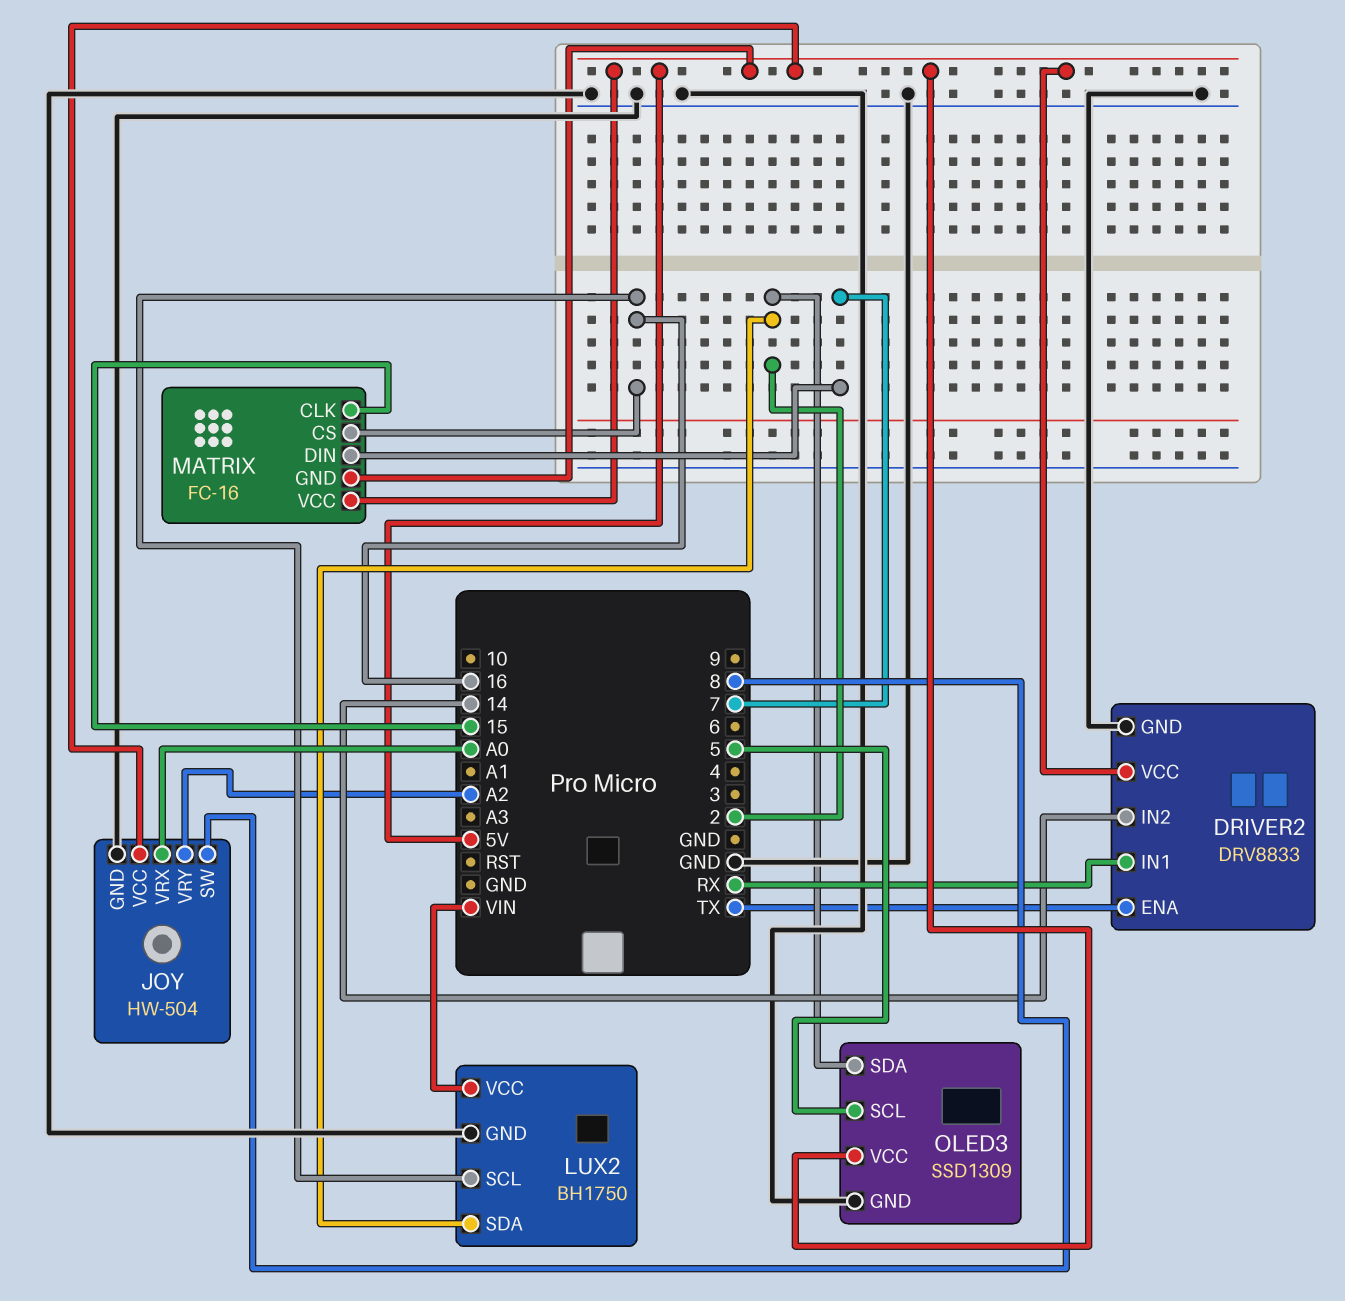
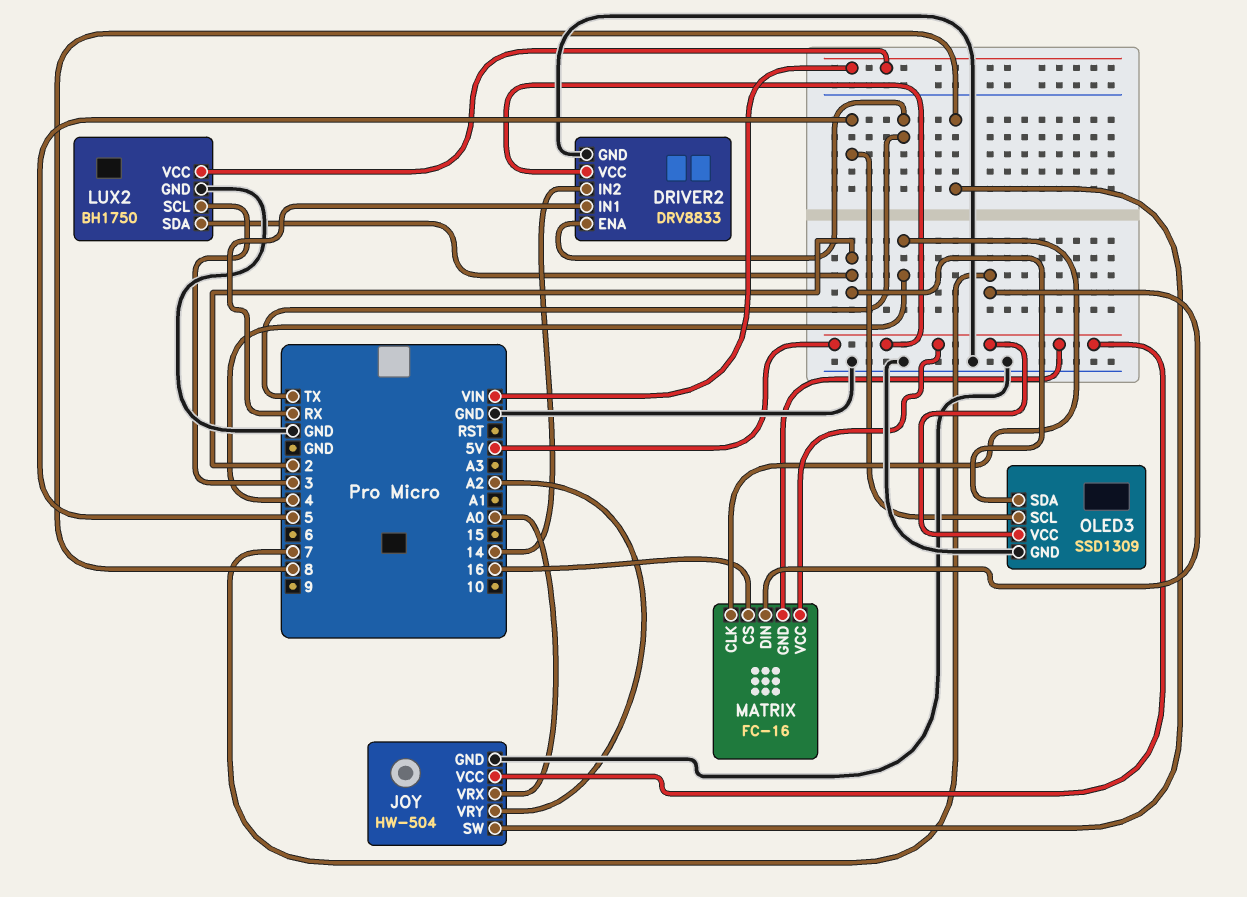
LUX2 pin SCL: 16 -> 3
MATRIX pin CLK: 15 -> 4

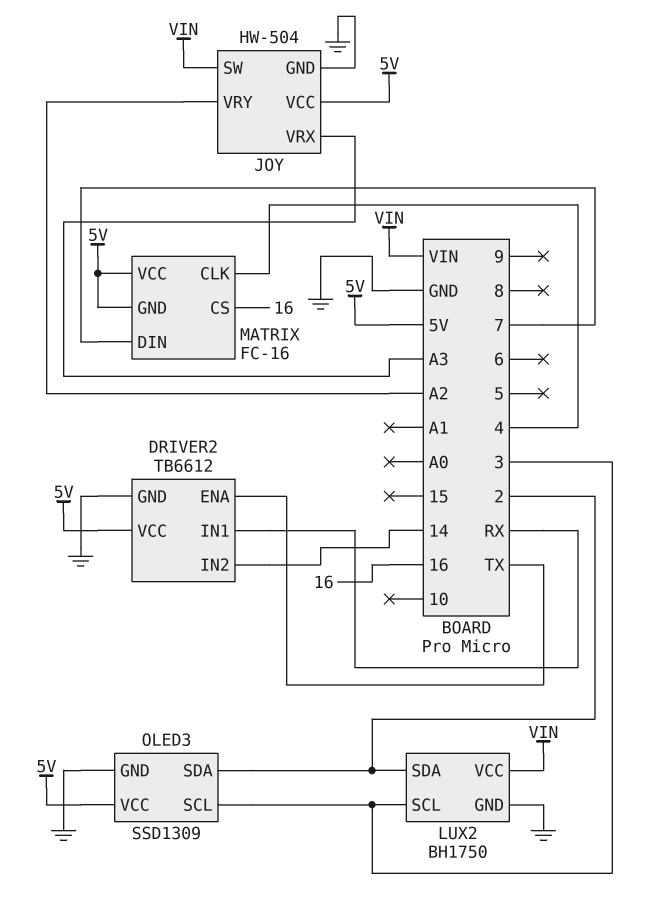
DRIVER2: DRV8833 -> TB6612
JOY pin SW: 8 -> VIN
JOY pin VRX: A0 -> A3
OLED3 pin SCL: 5 -> 3

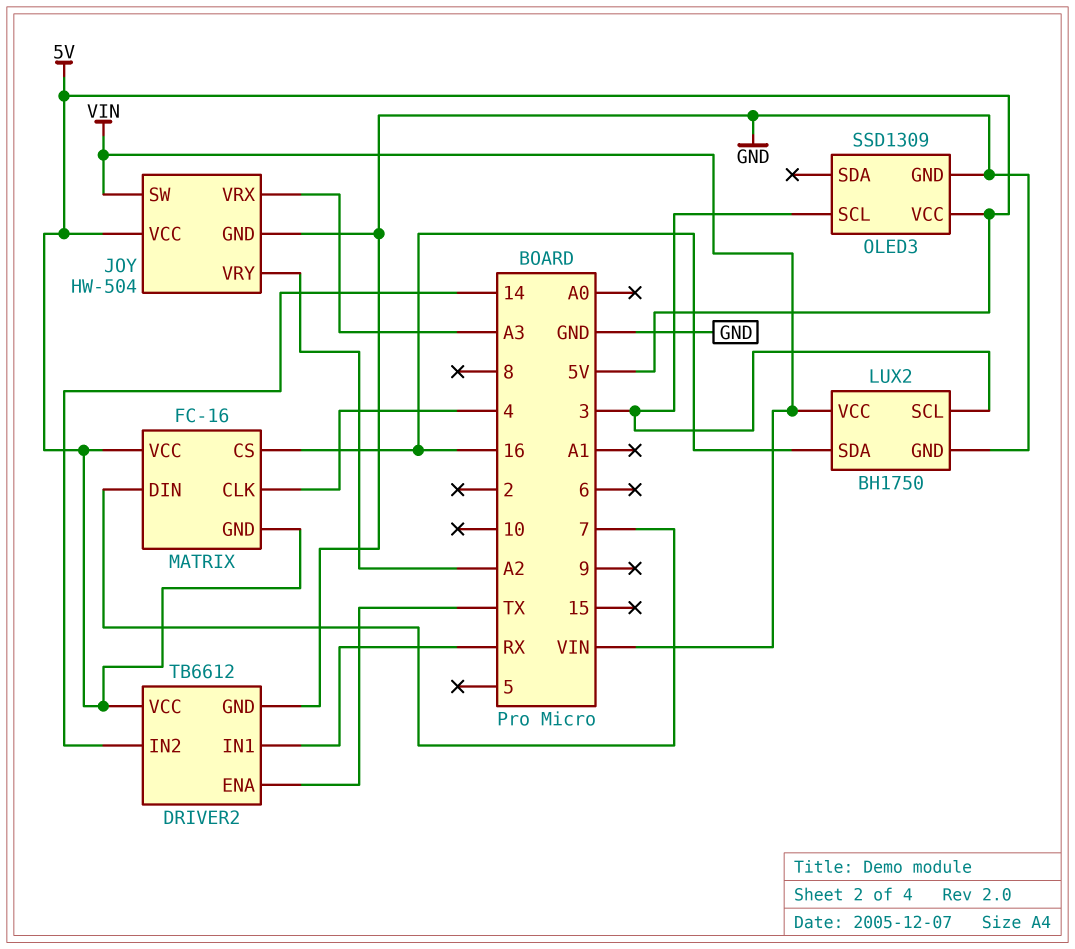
LUX2 pin SDA: 2 -> 16
OLED3 pin SDA: 2 -> none

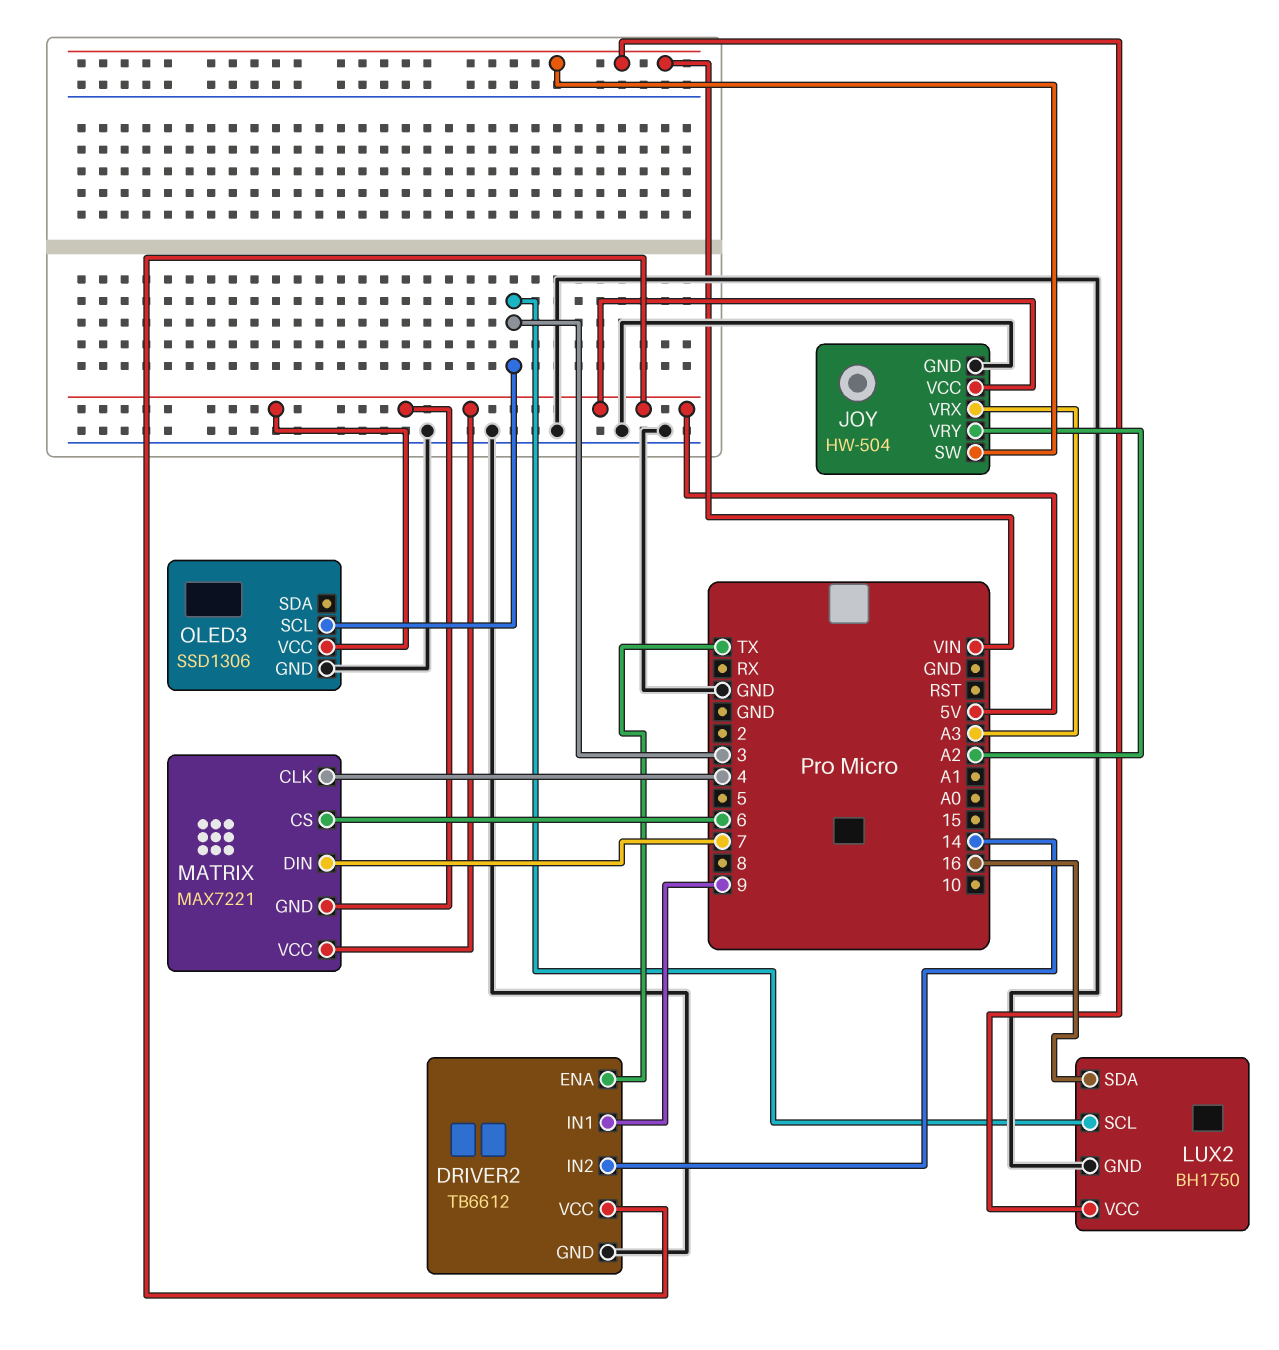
DRIVER2 pin IN1: RX -> 9
MATRIX: FC-16 -> MAX7221
MATRIX pin CS: 16 -> 6
OLED3: SSD1309 -> SSD1306

